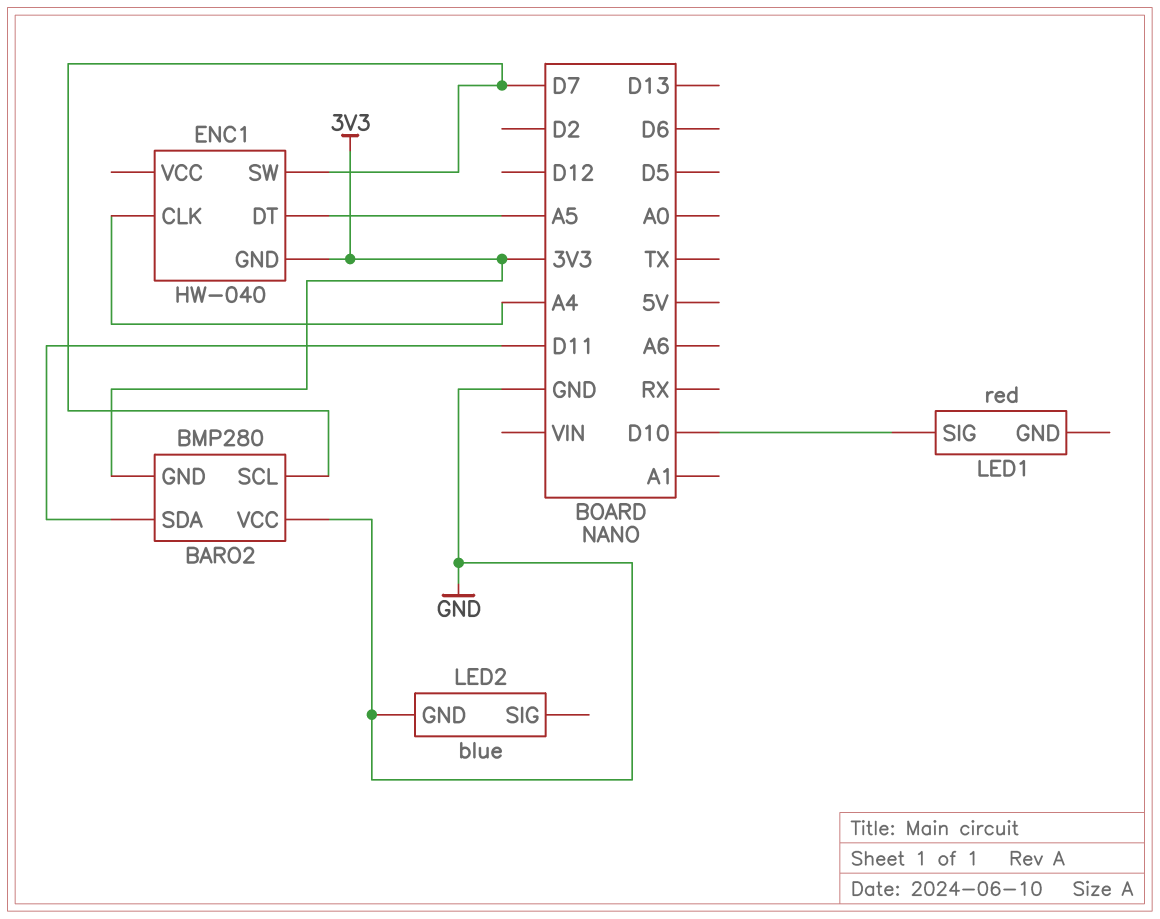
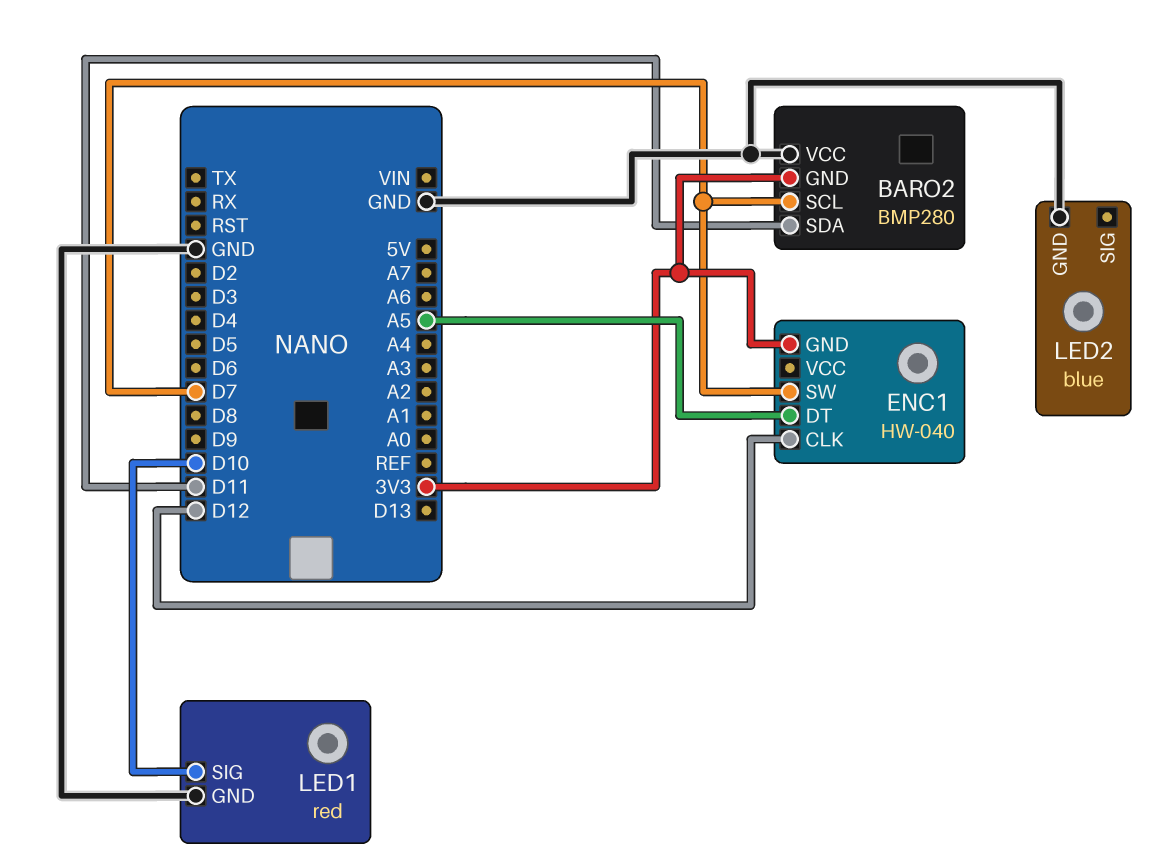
ENC1 pin CLK: A4 -> D12
LED1 pin GND: none -> GND

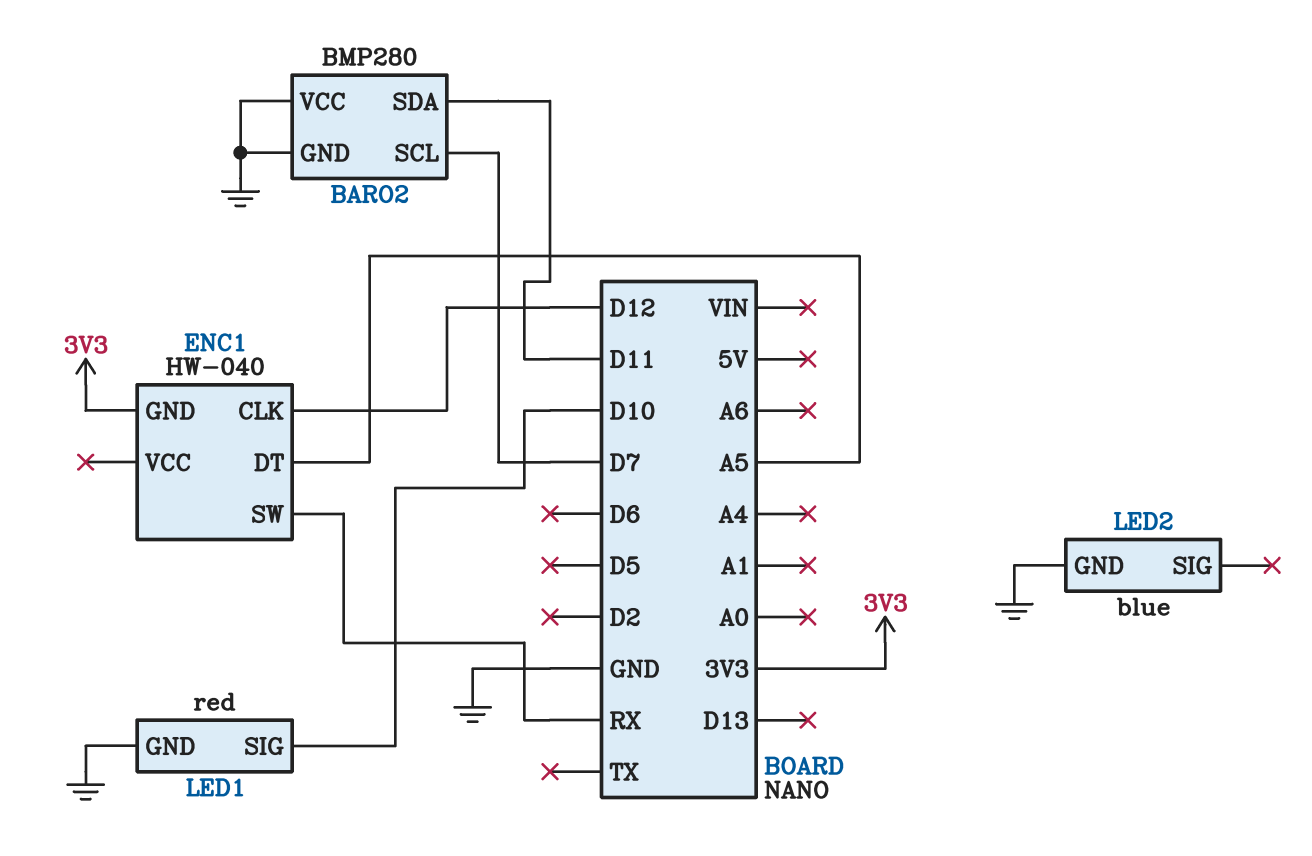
BARO2 pin GND: 3V3 -> GND
ENC1 pin SW: D7 -> RX

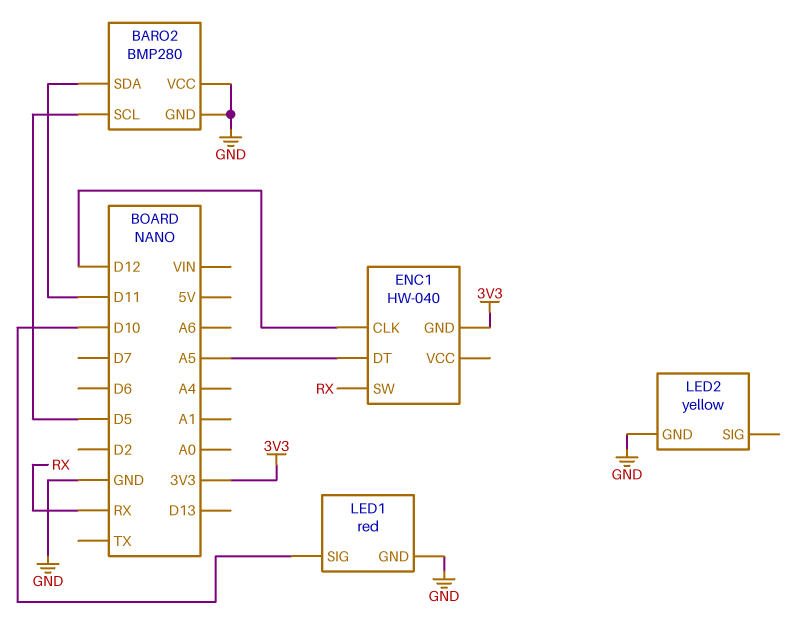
BARO2 pin SCL: D7 -> D5
LED2: blue -> yellow

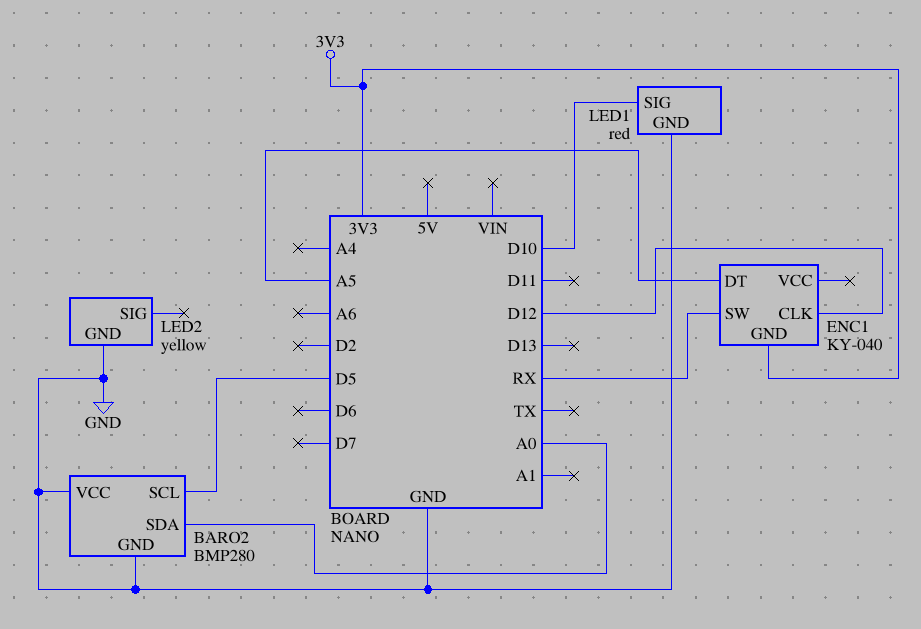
BARO2 pin SDA: D11 -> A0
ENC1: HW-040 -> KY-040

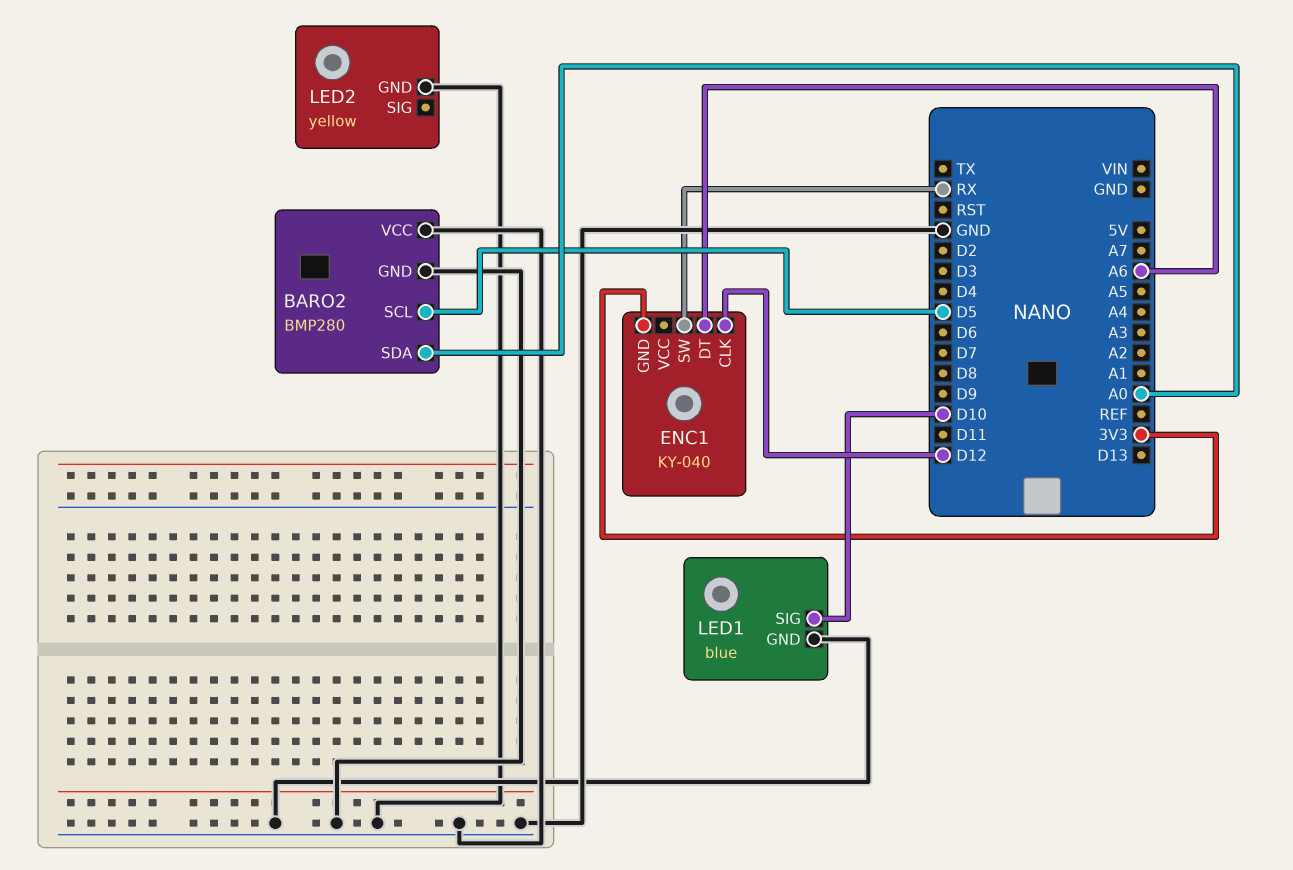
ENC1 pin DT: A5 -> A6
LED1: red -> blue

